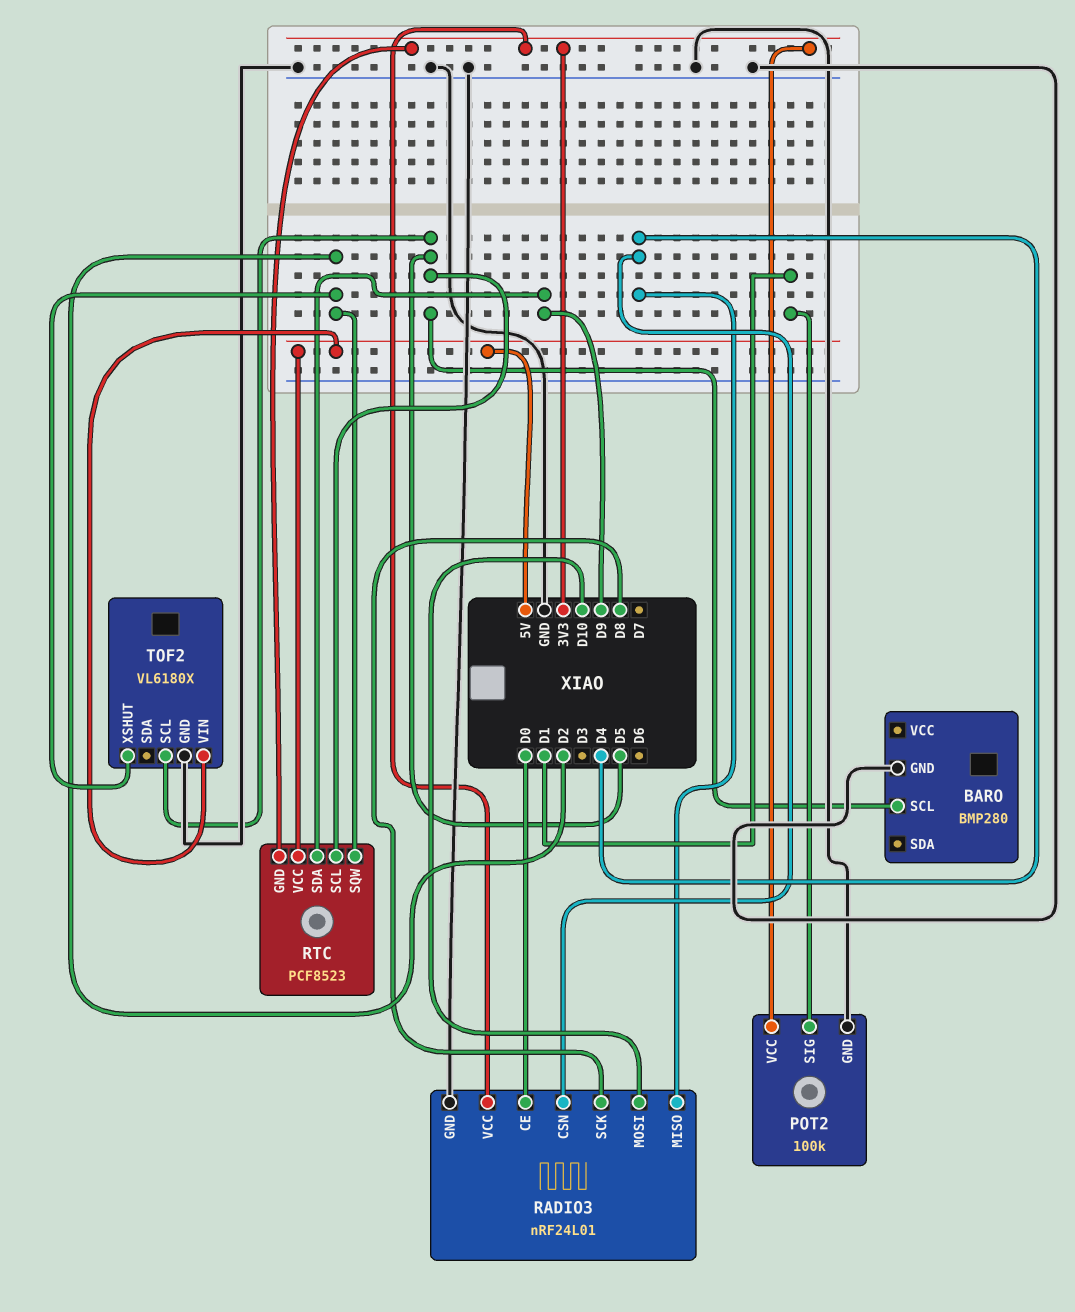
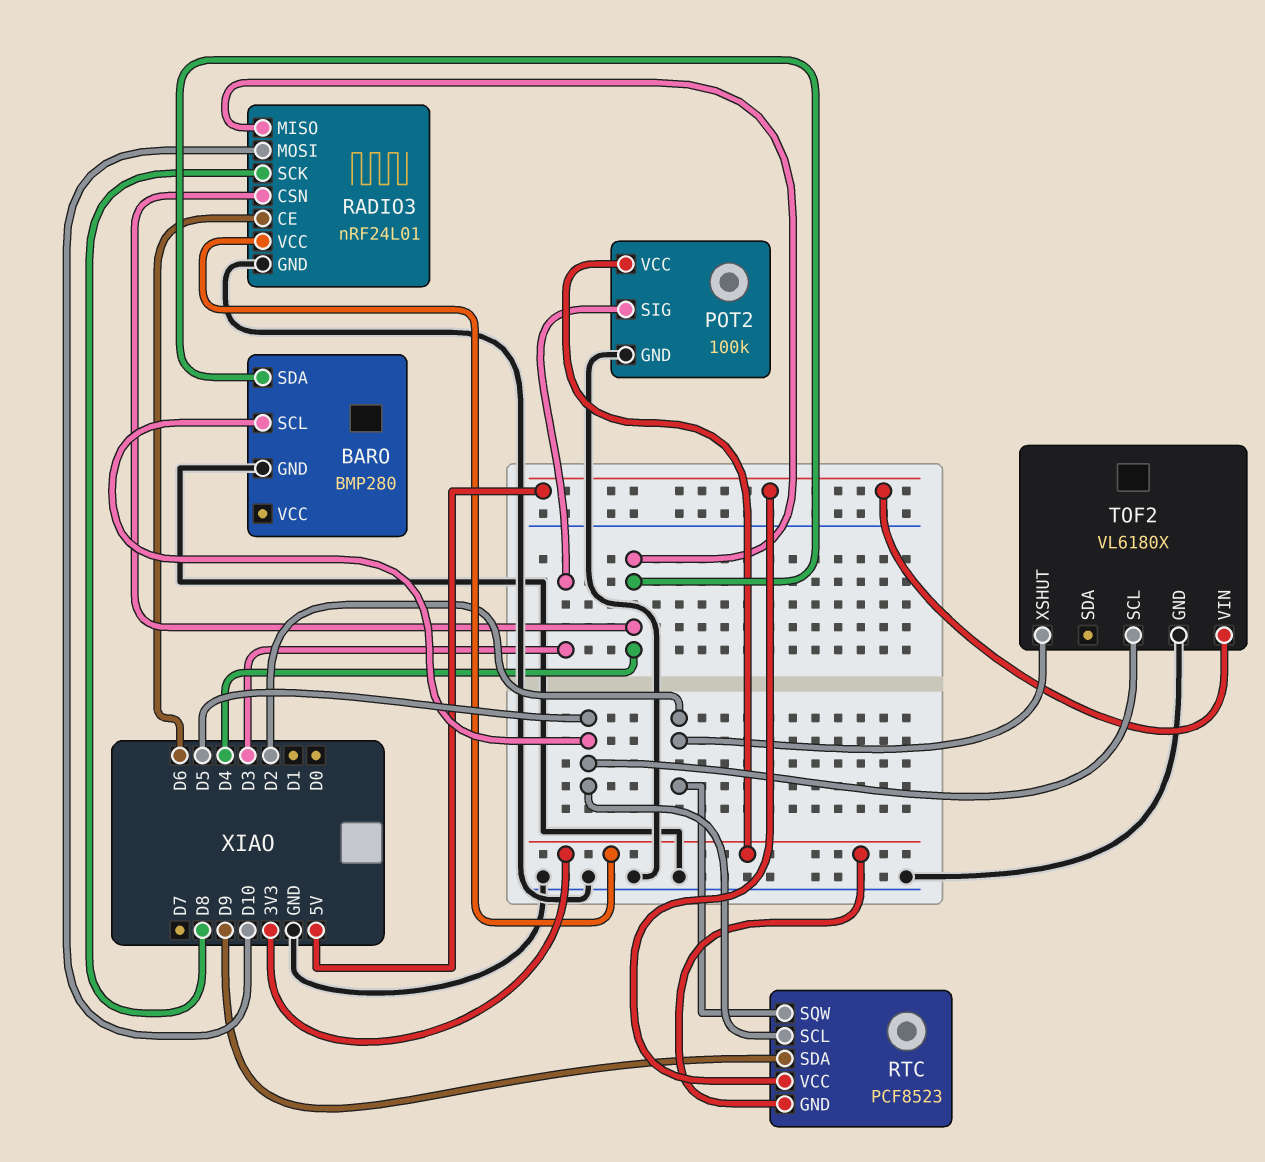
BARO pin SDA: none -> D4
POT2 pin SIG: D1 -> D3
RADIO3 pin CE: D0 -> D6

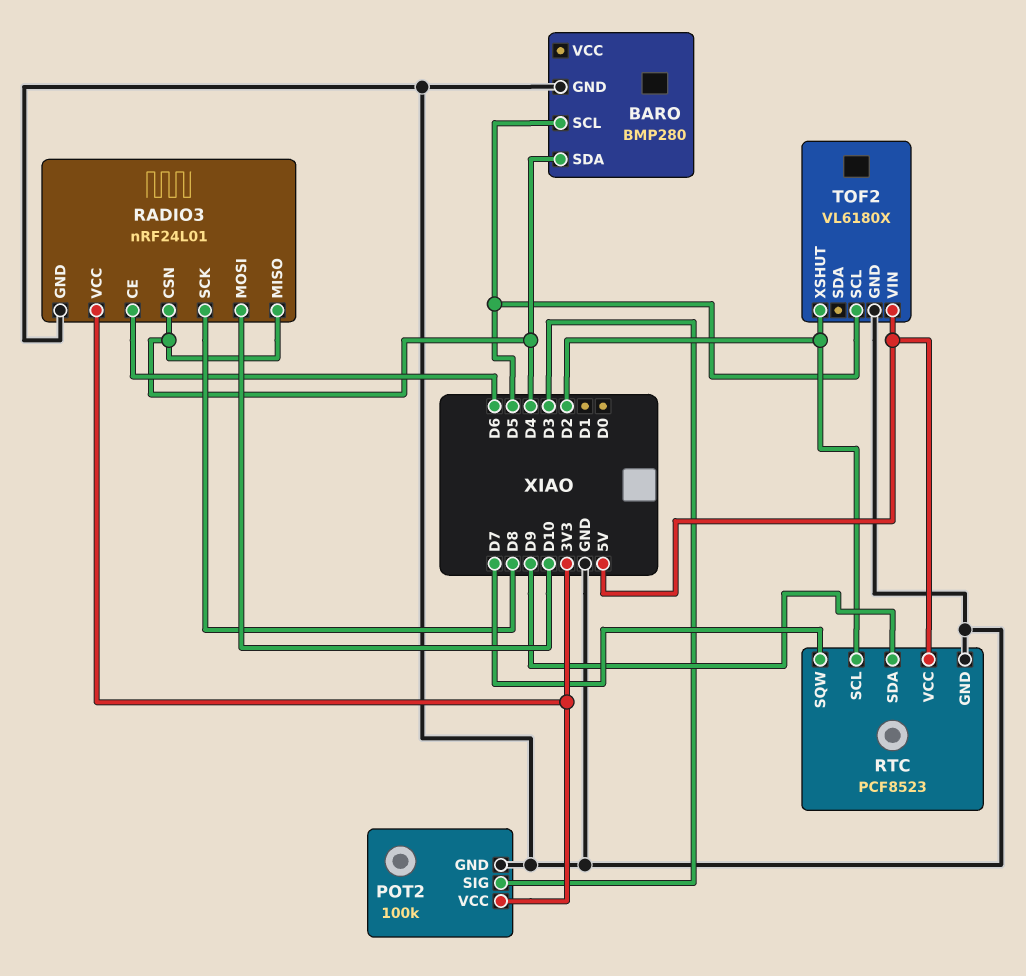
RTC pin GND: 3V3 -> GND
RTC pin SCL: D5 -> D2
RTC pin SQW: D2 -> D7

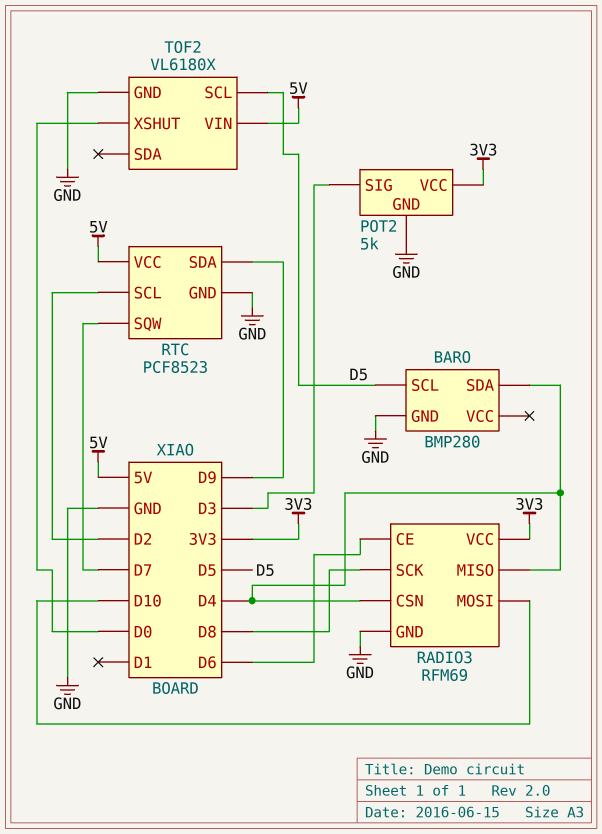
POT2: 100k -> 5k
RADIO3: nRF24L01 -> RFM69
TOF2 pin XSHUT: D2 -> D0

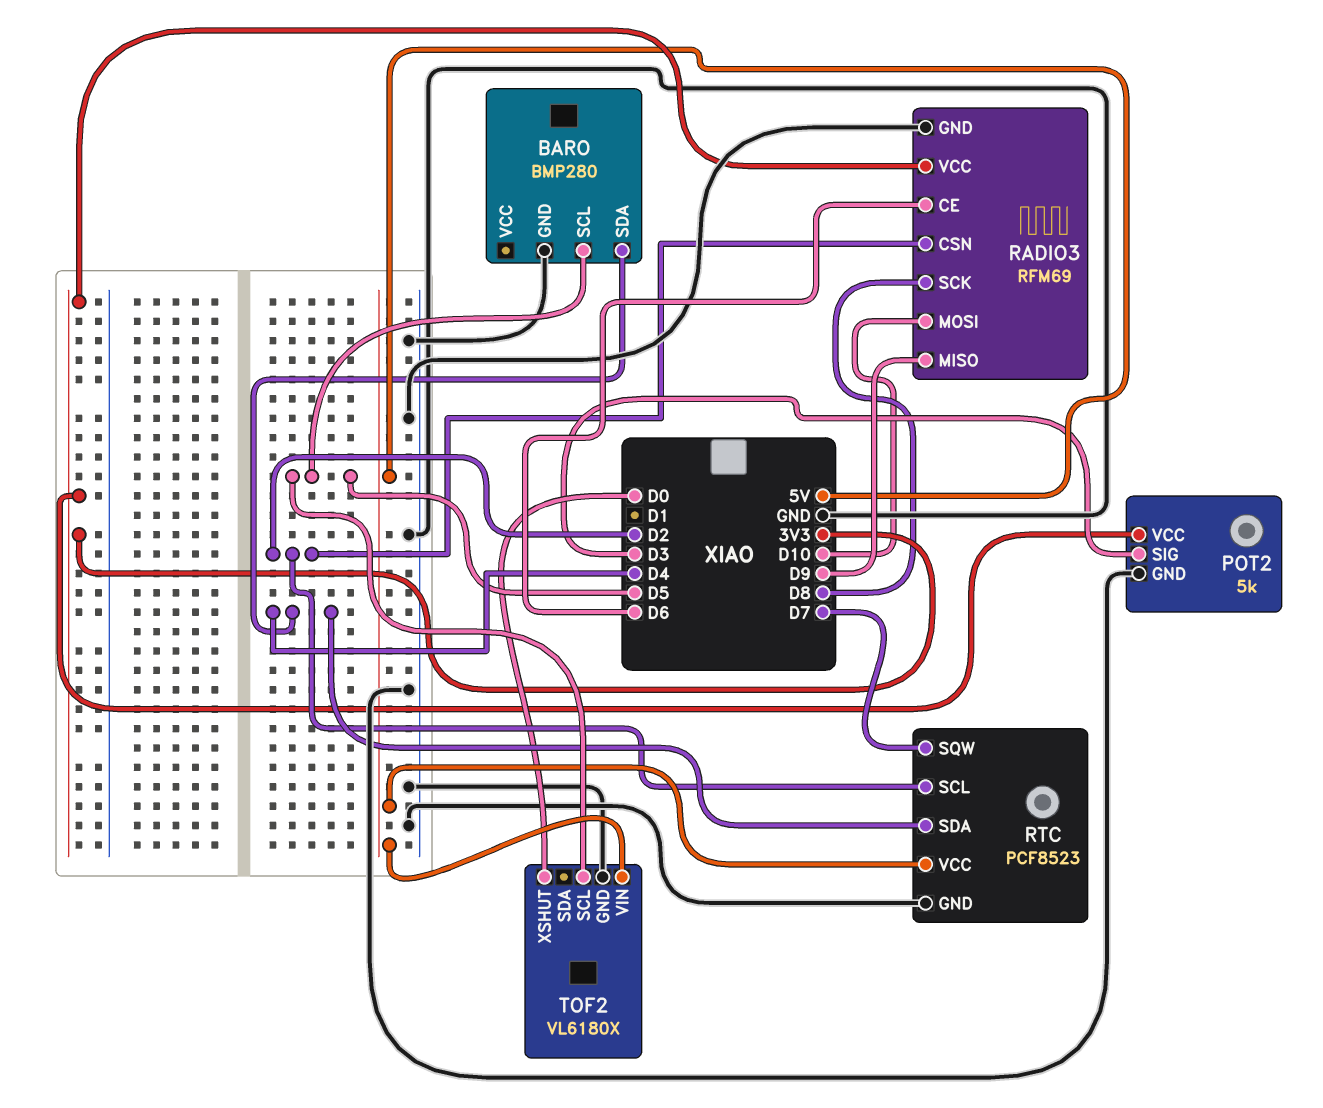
RADIO3 pin CSN: D4 -> D2
RADIO3 pin MISO: D4 -> D9
RTC pin SDA: D9 -> D4

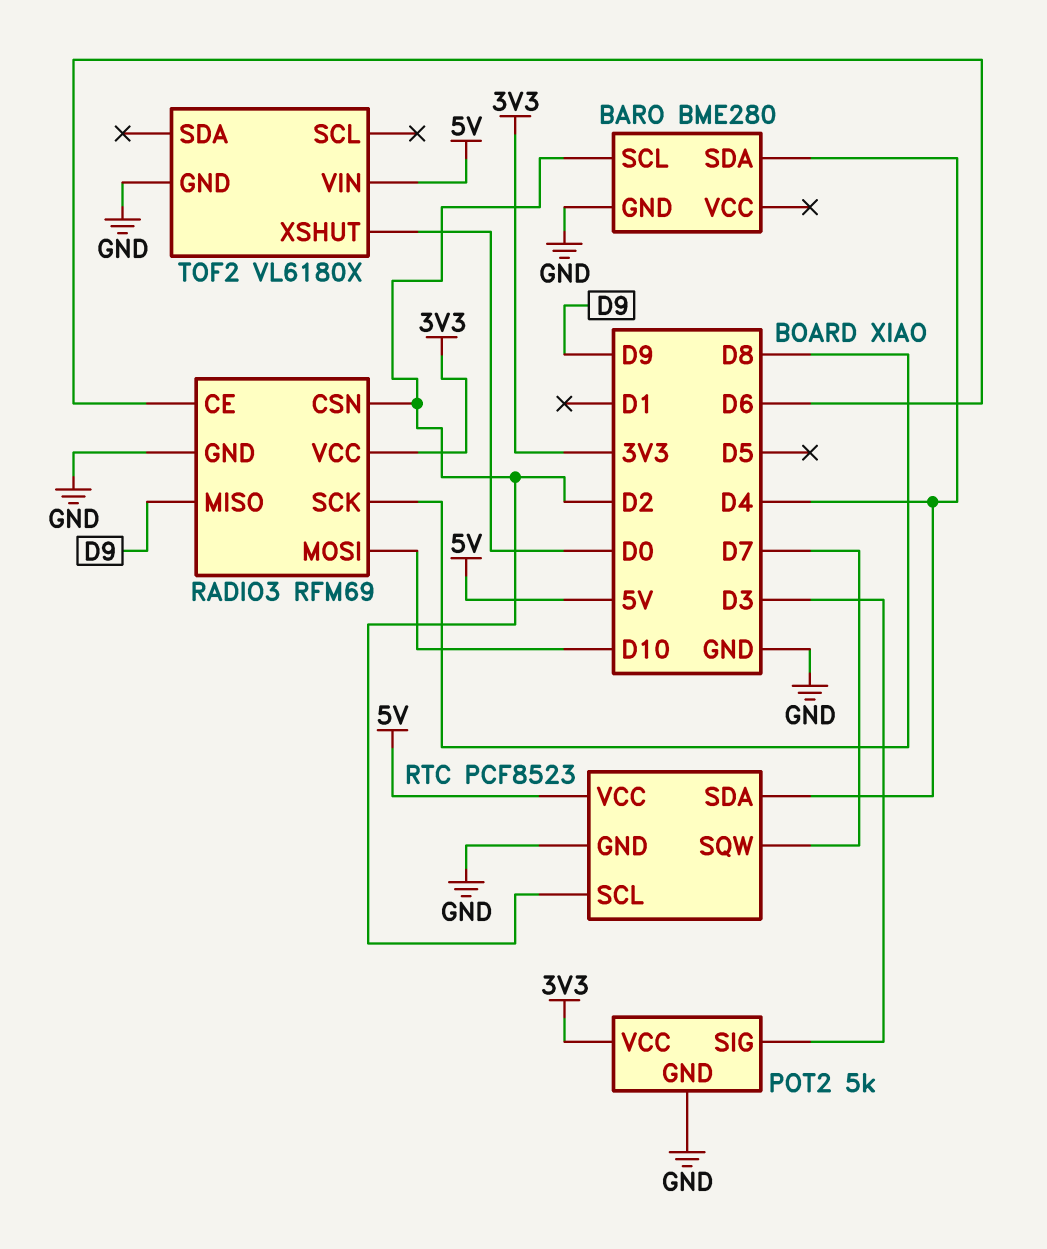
BARO: BMP280 -> BME280
BARO pin SCL: D5 -> D2
TOF2 pin SCL: D5 -> none

